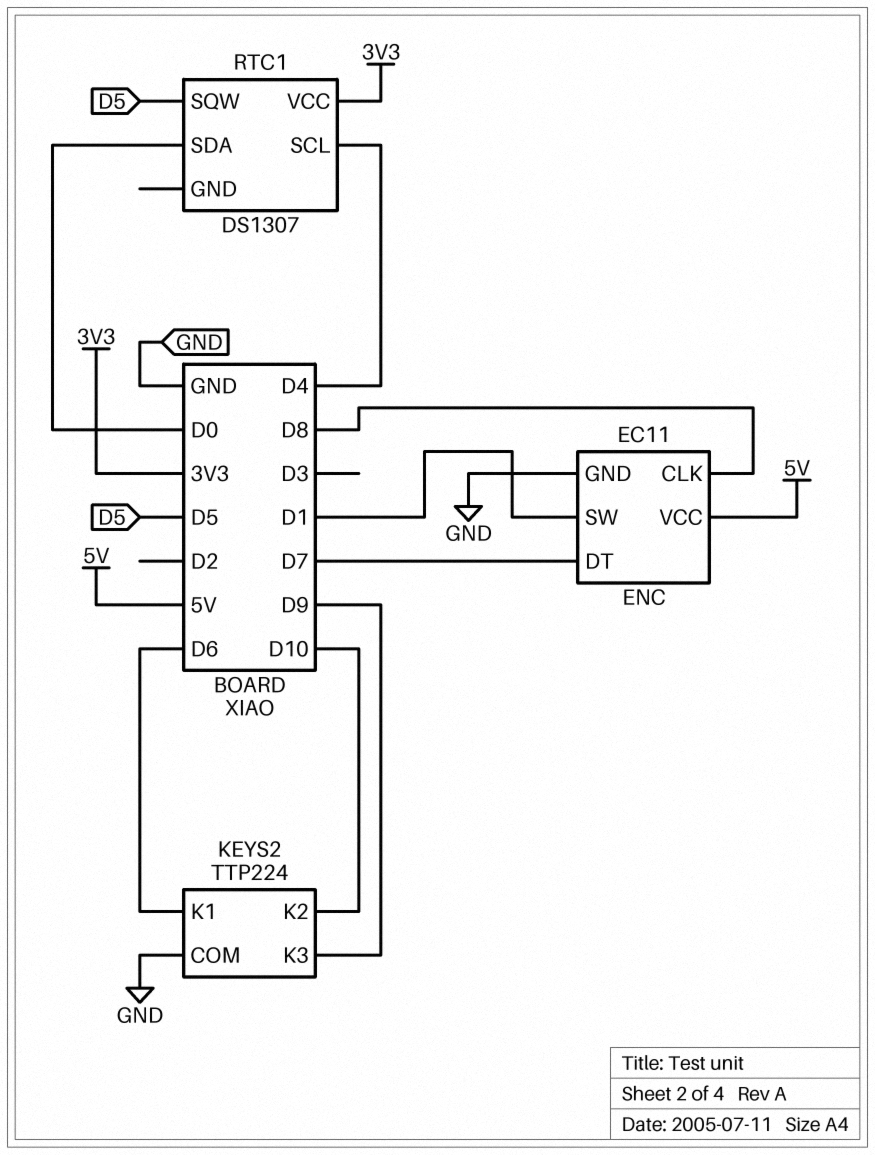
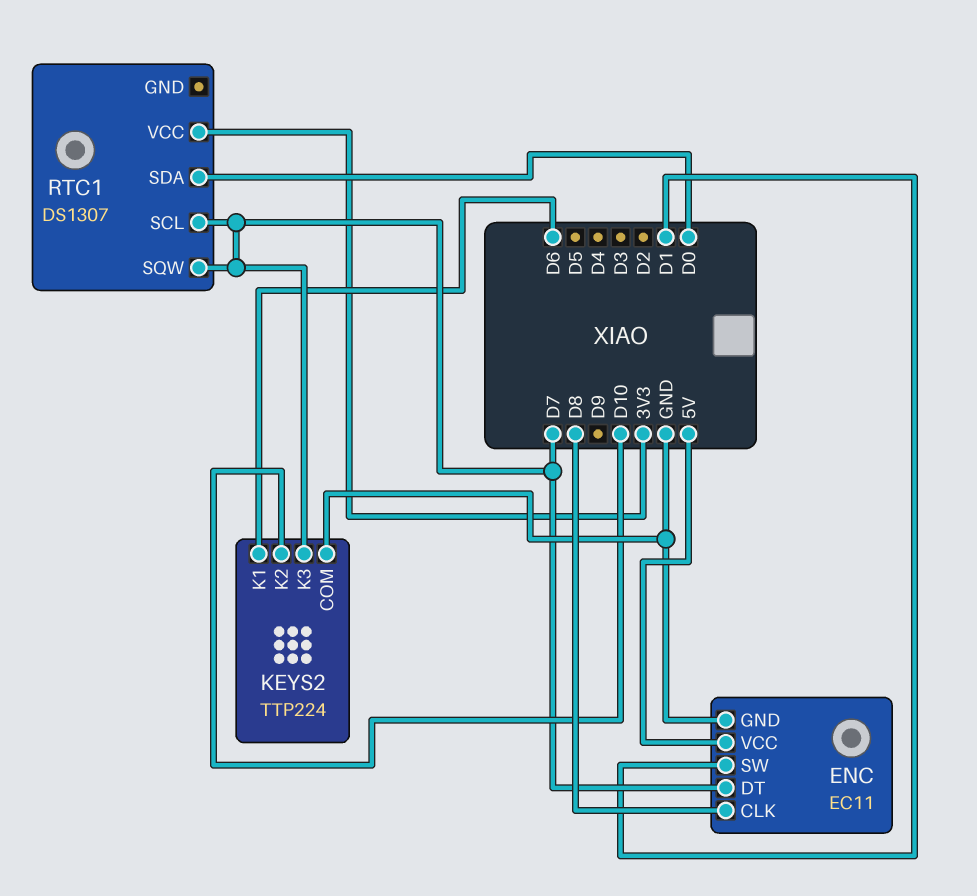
KEYS2 pin K3: D9 -> D7
RTC1 pin SCL: D4 -> D7
RTC1 pin SQW: D5 -> D7

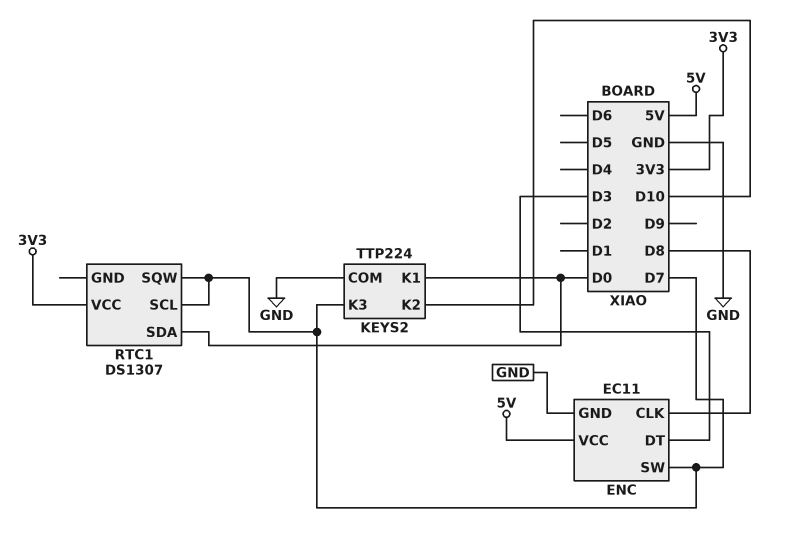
ENC pin DT: D7 -> D3
ENC pin SW: D1 -> D7
KEYS2 pin K1: D6 -> D0

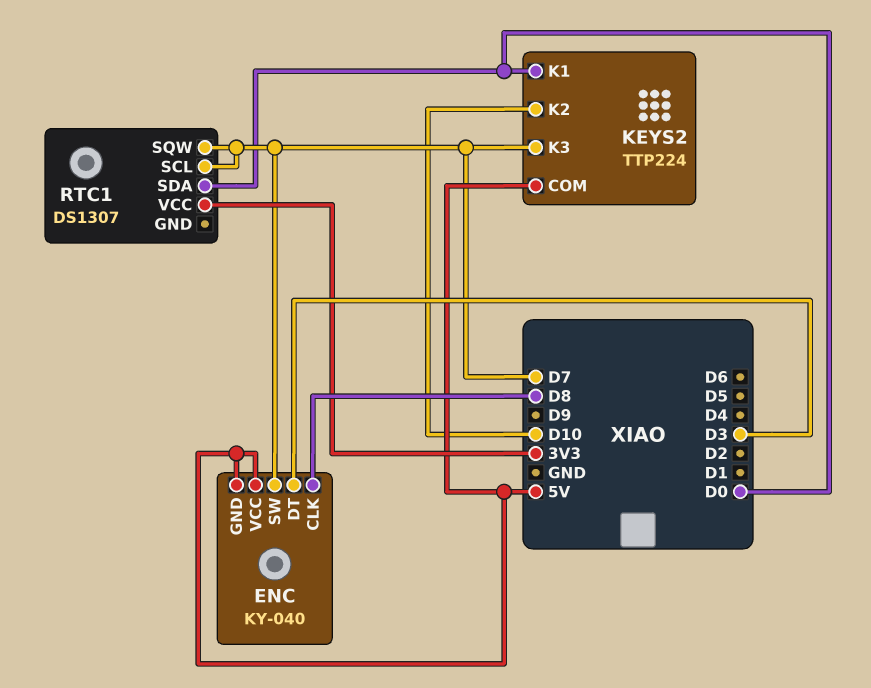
ENC: EC11 -> KY-040
ENC pin GND: GND -> 5V
KEYS2 pin COM: GND -> 5V

